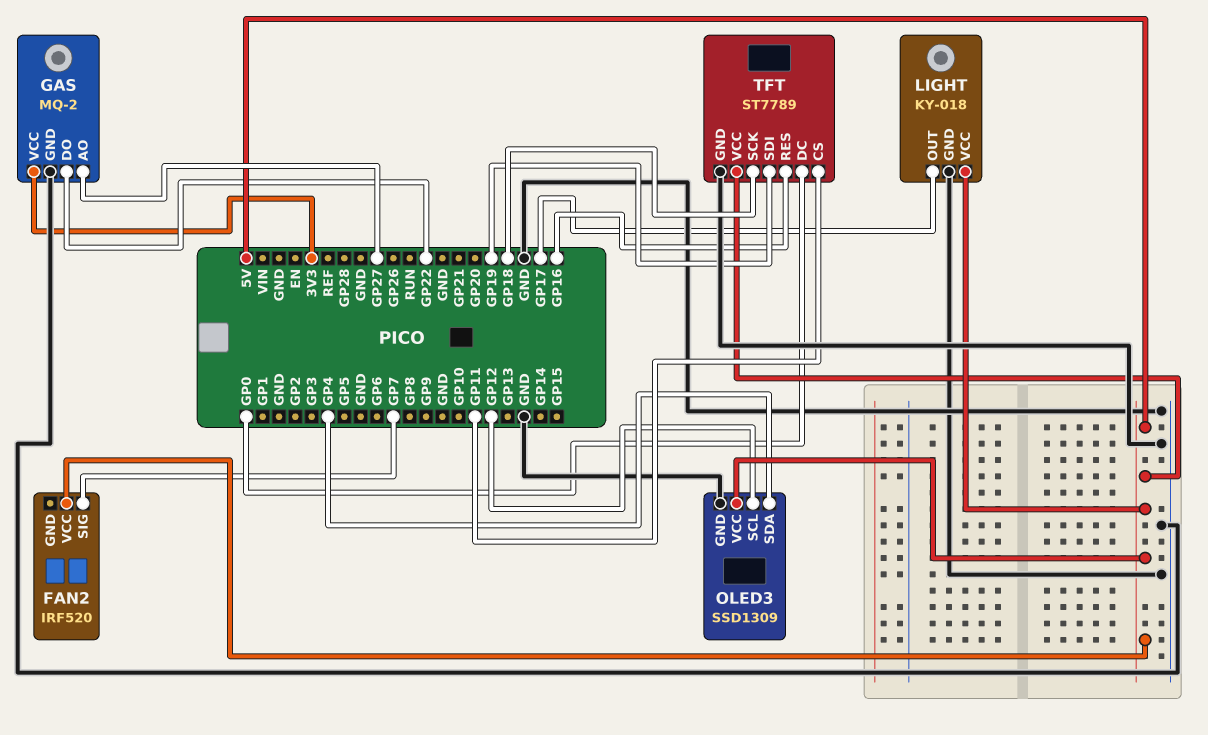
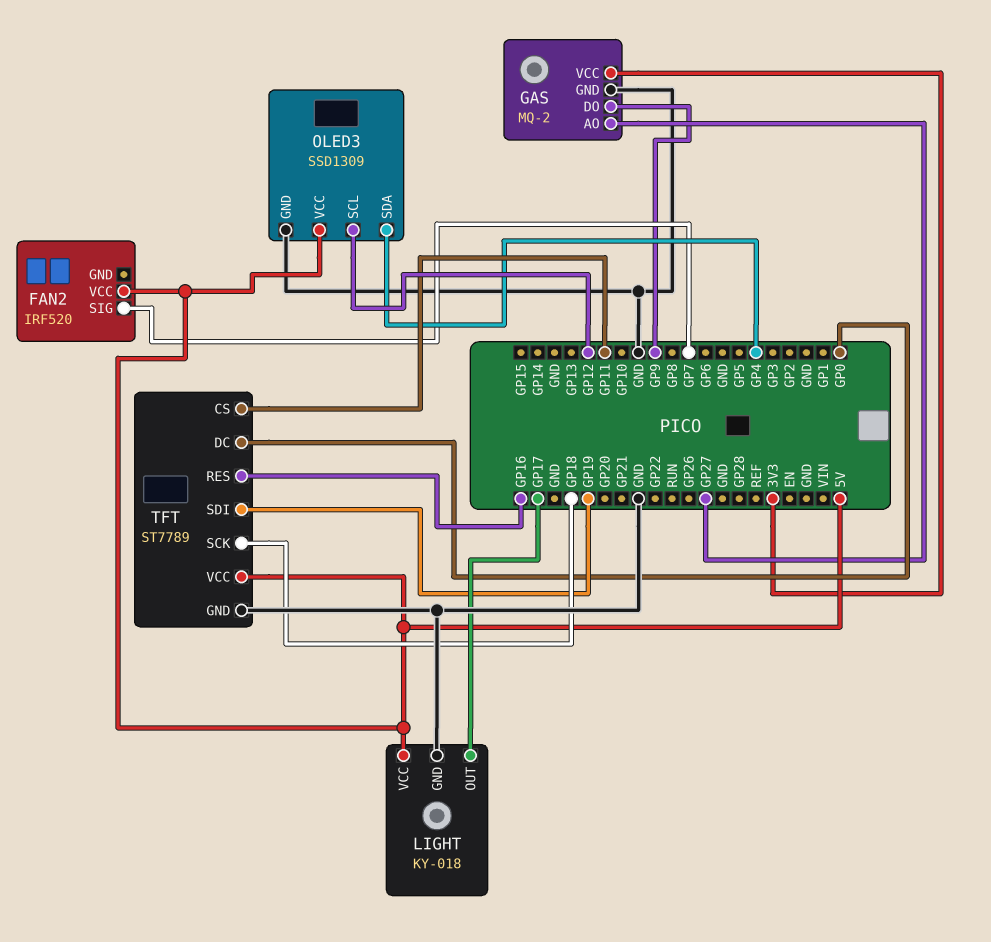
GAS pin DO: GP22 -> GP9

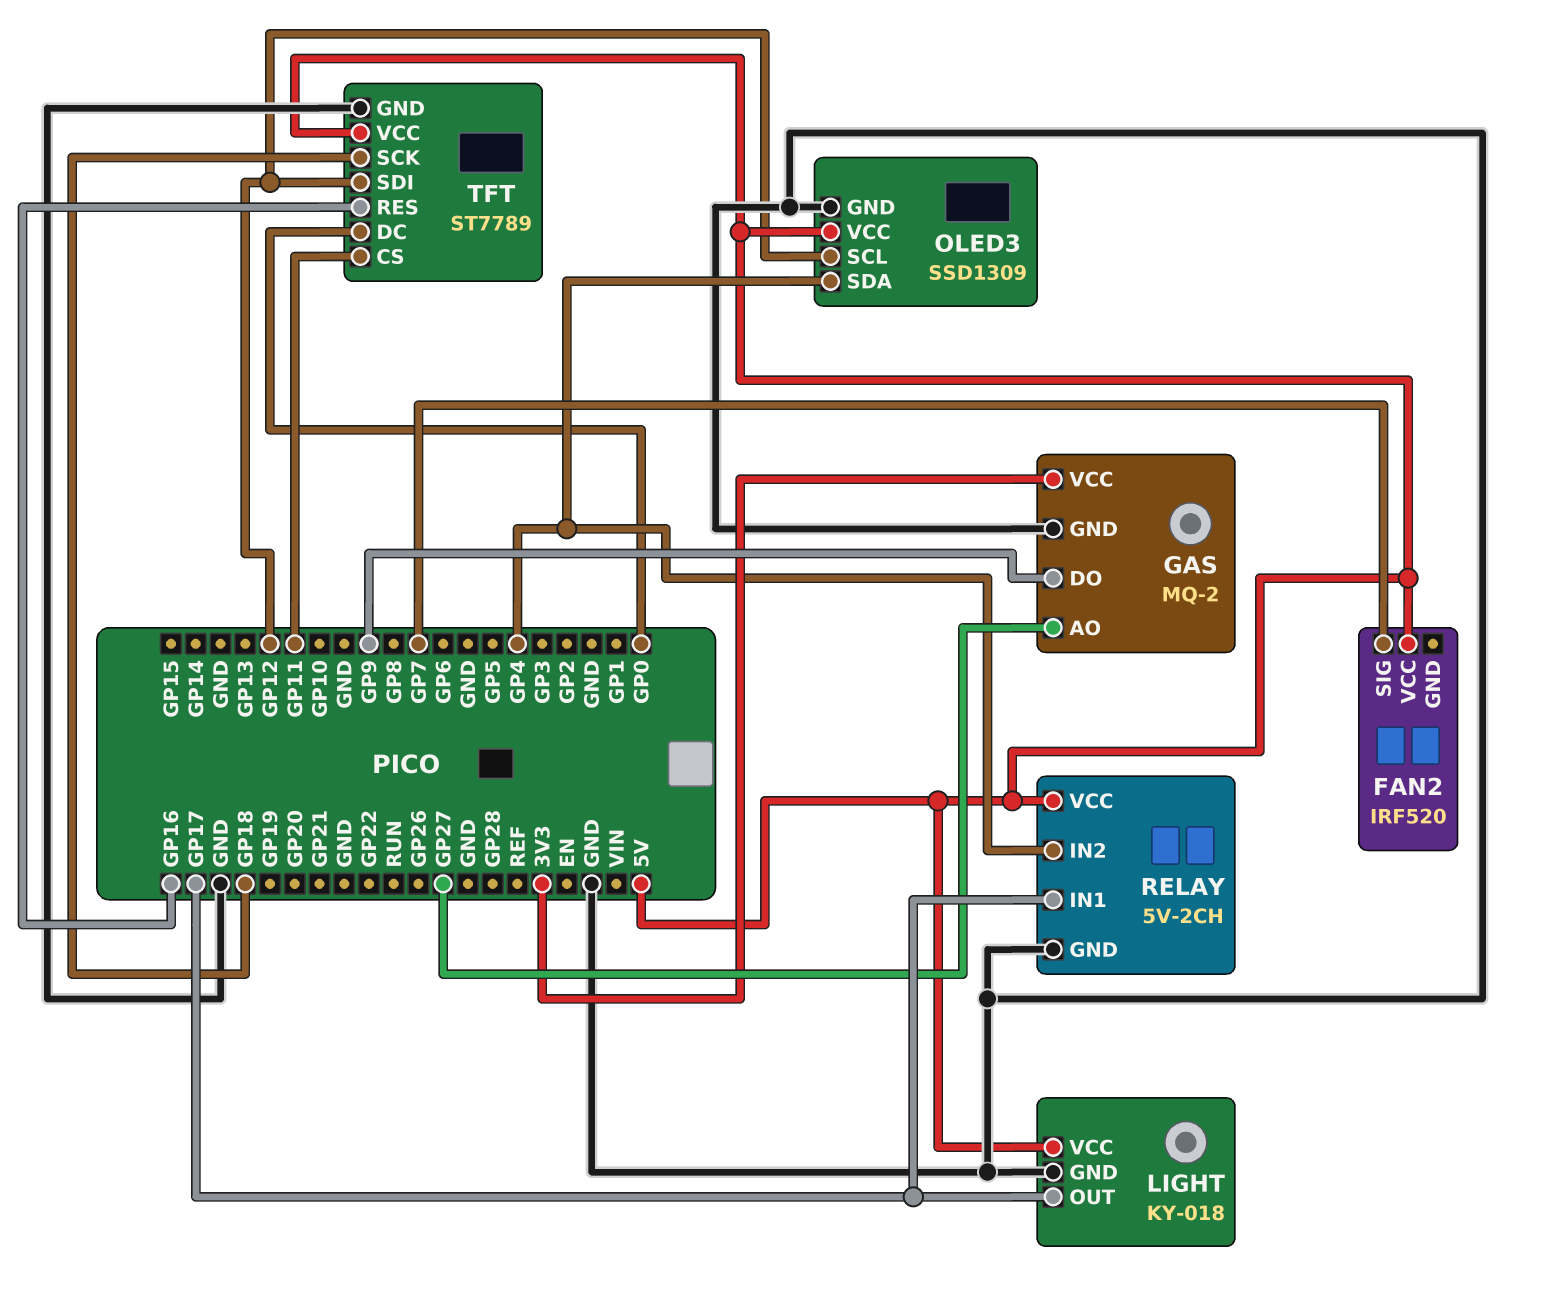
RELAY: none -> 5V-2CH
RELAY pin GND: none -> GND
RELAY pin IN1: none -> GP17
RELAY pin IN2: none -> GP4
RELAY pin VCC: none -> 5V
TFT pin SDI: GP19 -> GP12

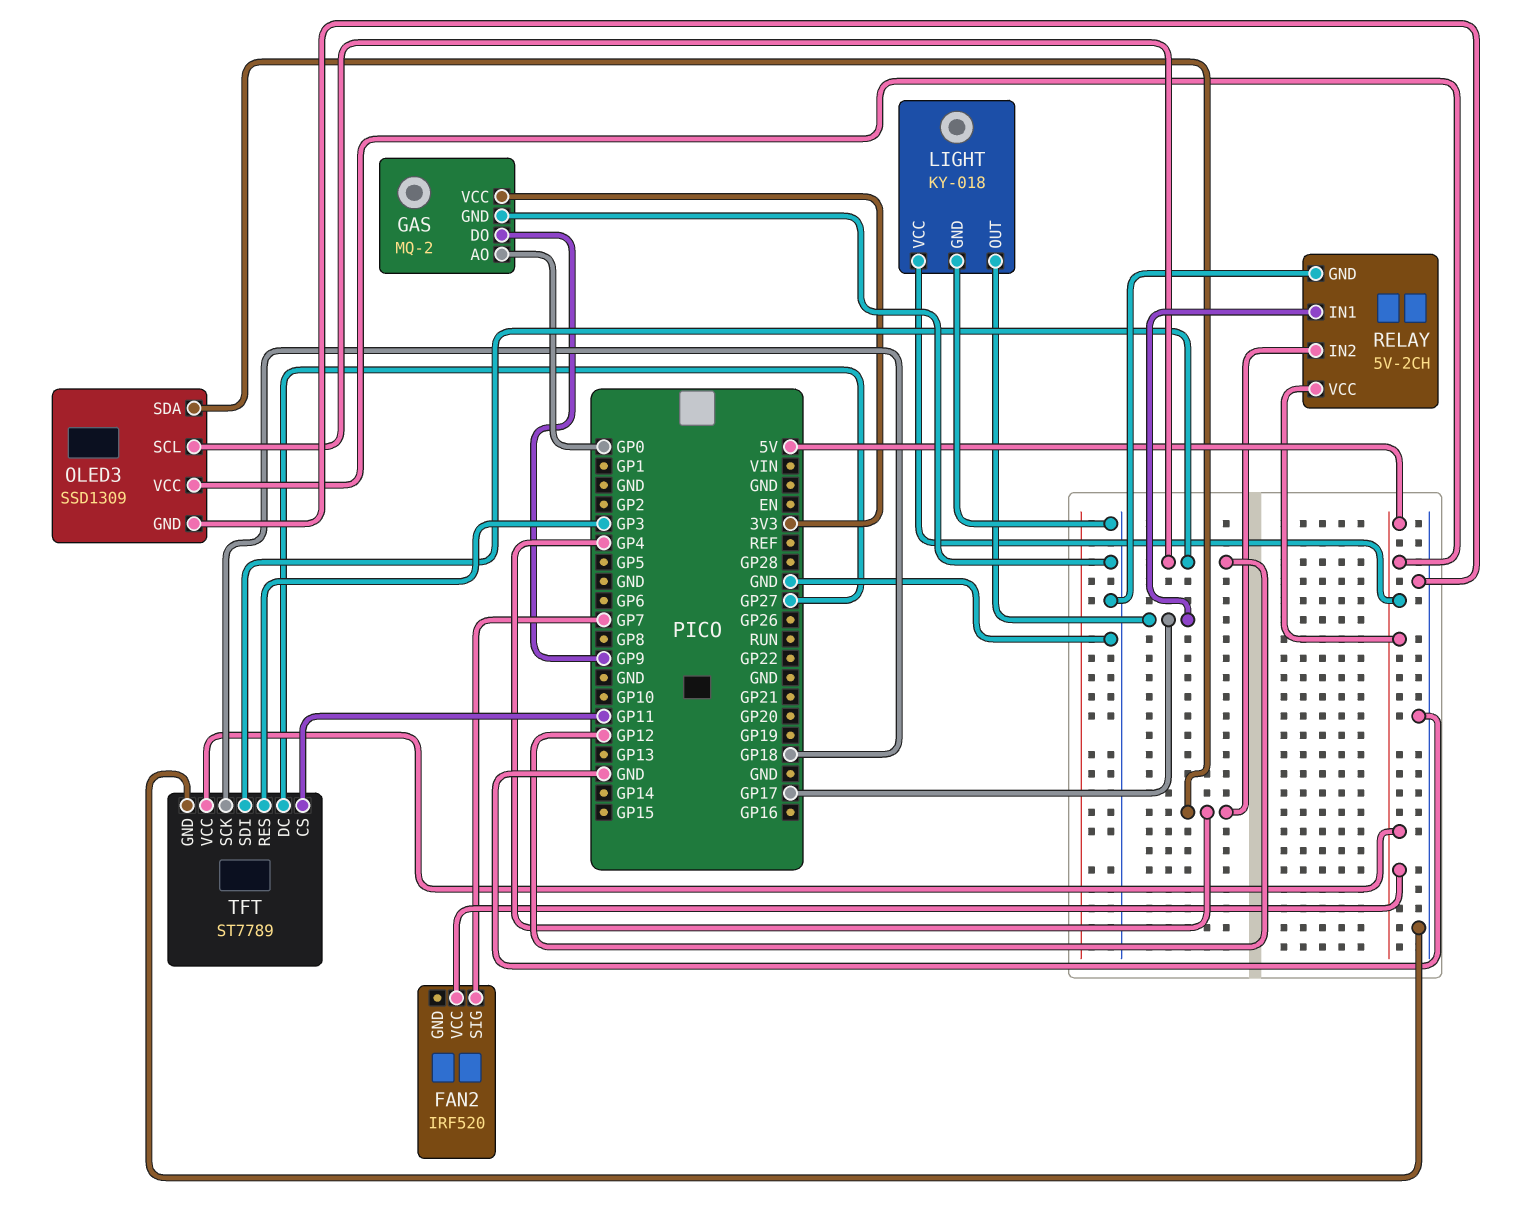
GAS pin AO: GP27 -> GP0
TFT pin DC: GP0 -> GP27
TFT pin RES: GP16 -> GP3

